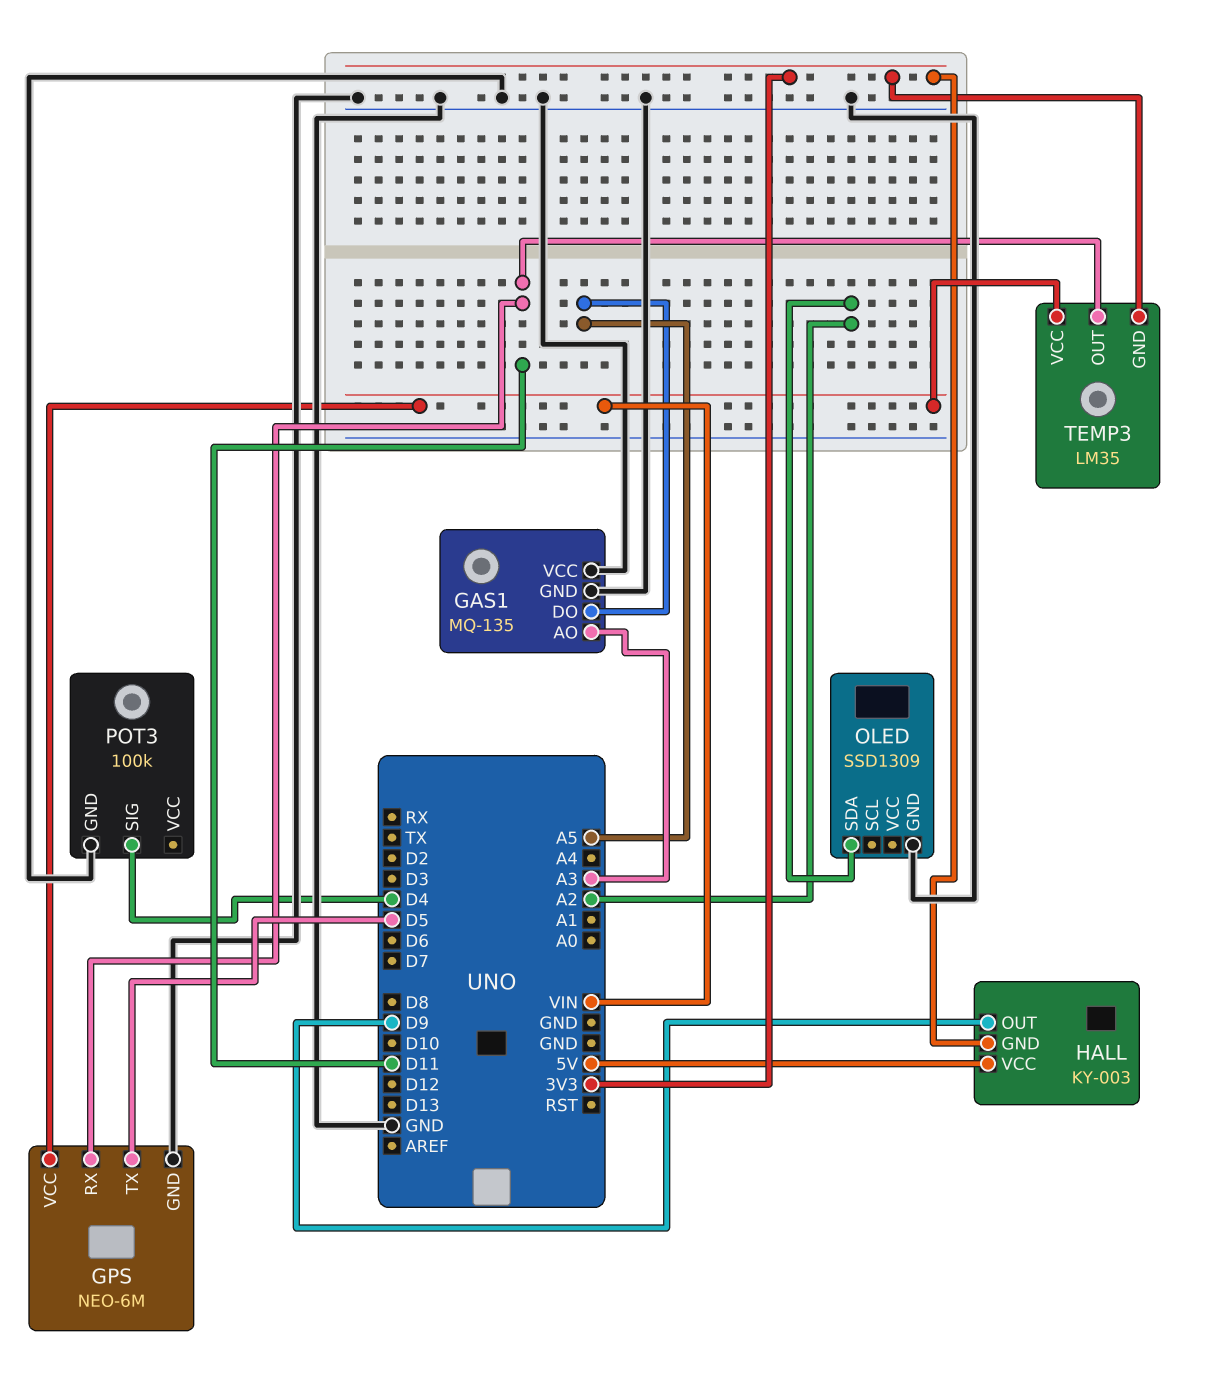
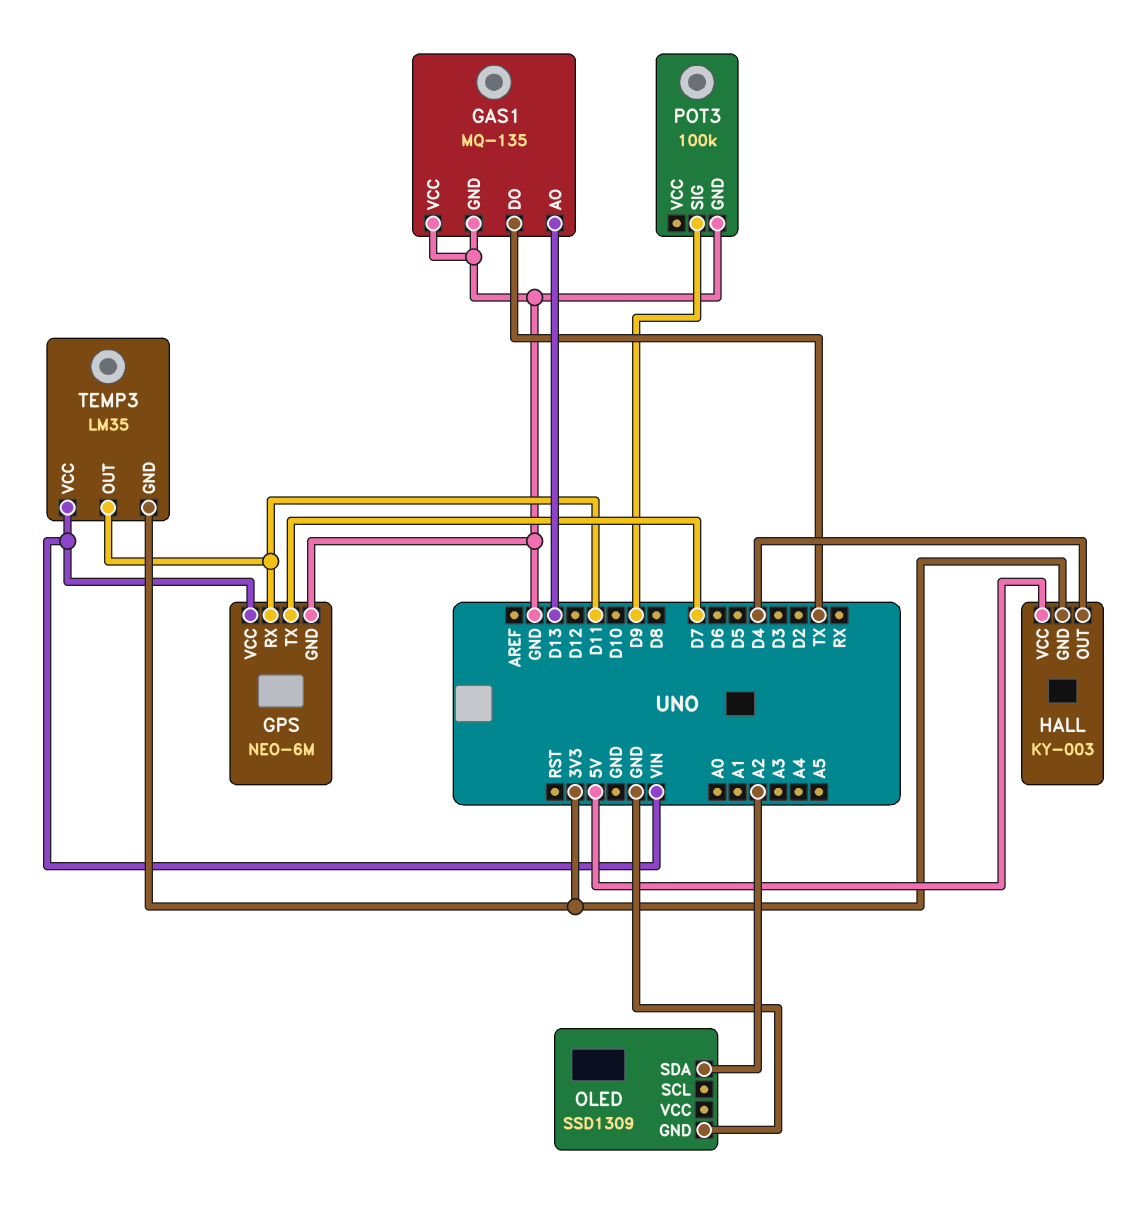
GAS1 pin AO: A3 -> D13
GAS1 pin DO: A5 -> TX
GPS pin TX: D5 -> D7
HALL pin OUT: D9 -> D4
POT3 pin SIG: D4 -> D9

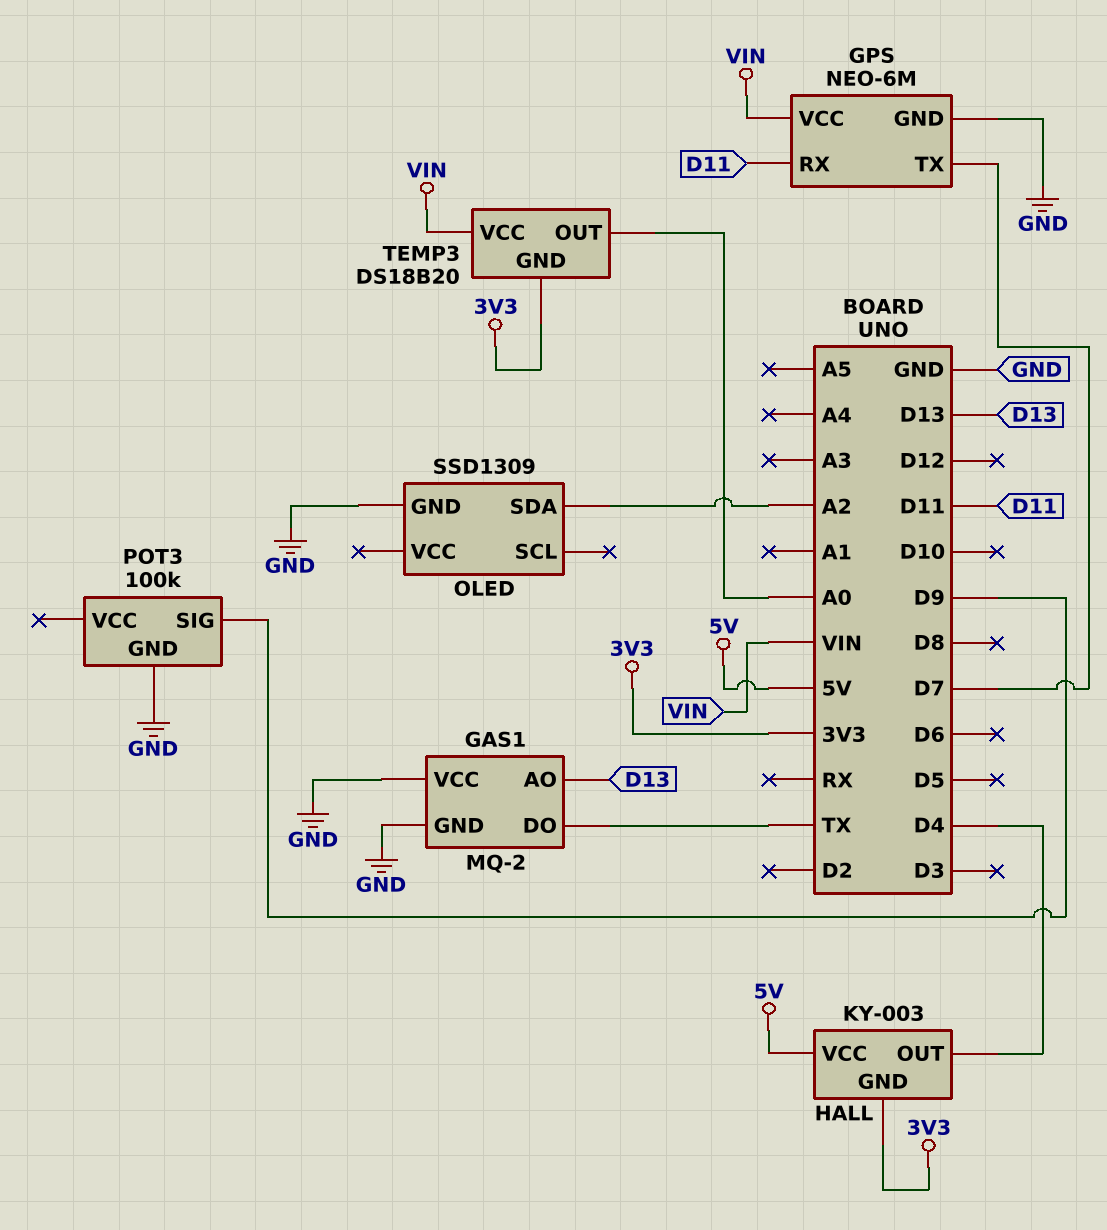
GAS1: MQ-135 -> MQ-2
TEMP3: LM35 -> DS18B20
TEMP3 pin OUT: D11 -> A0

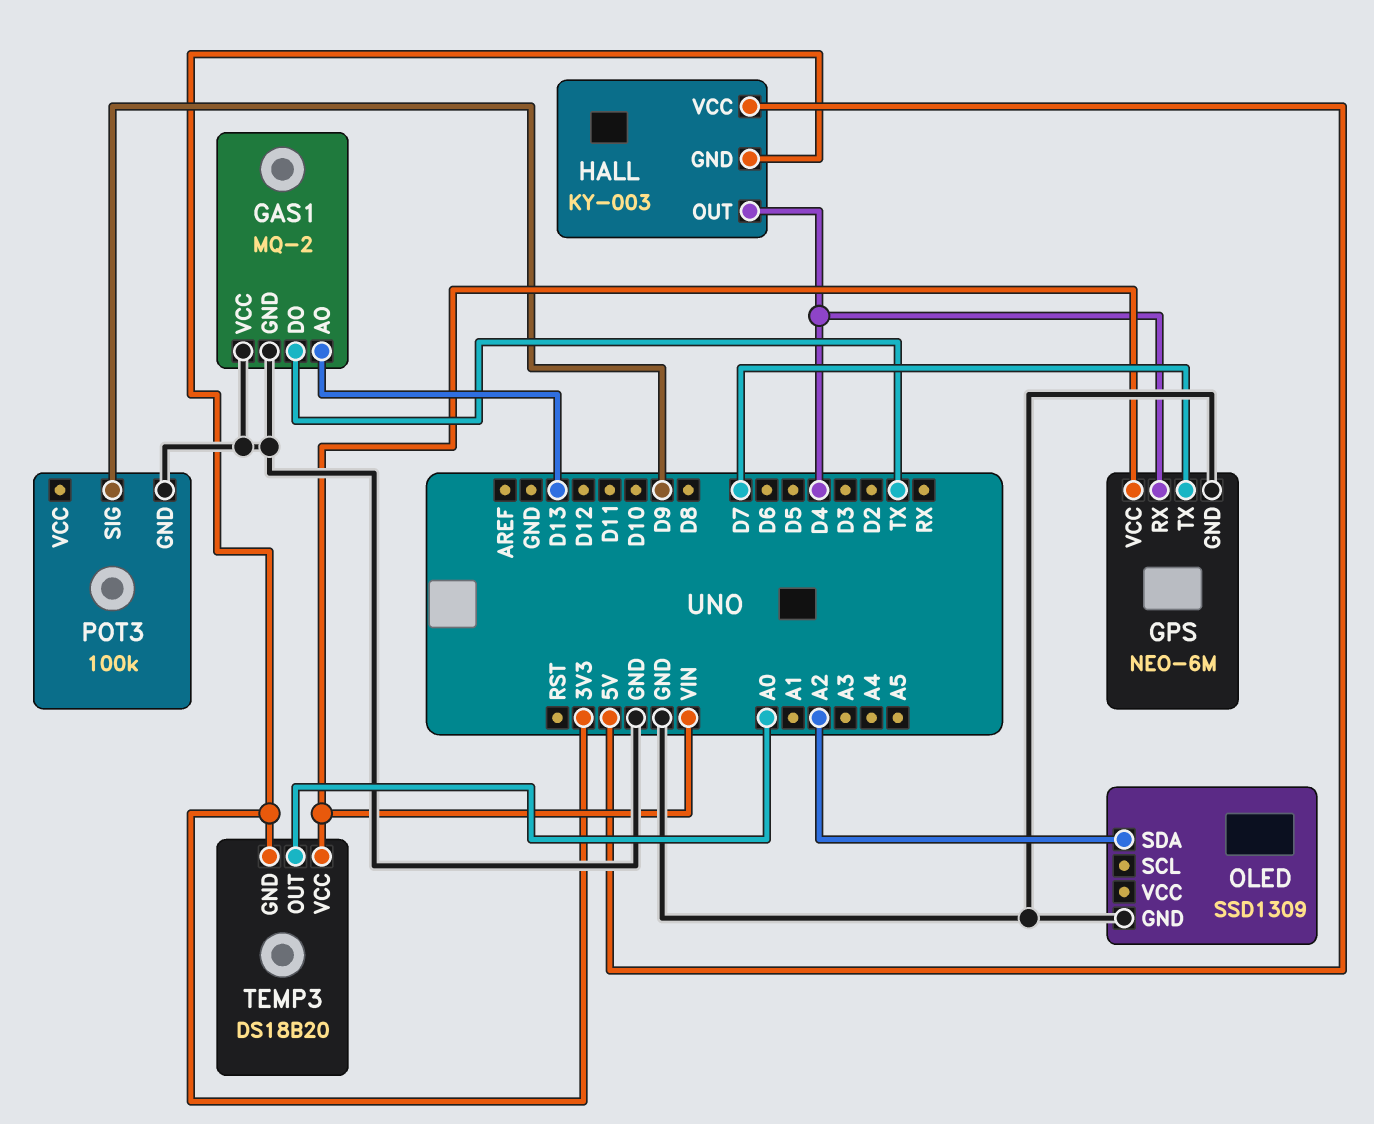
GPS pin RX: D11 -> D4

